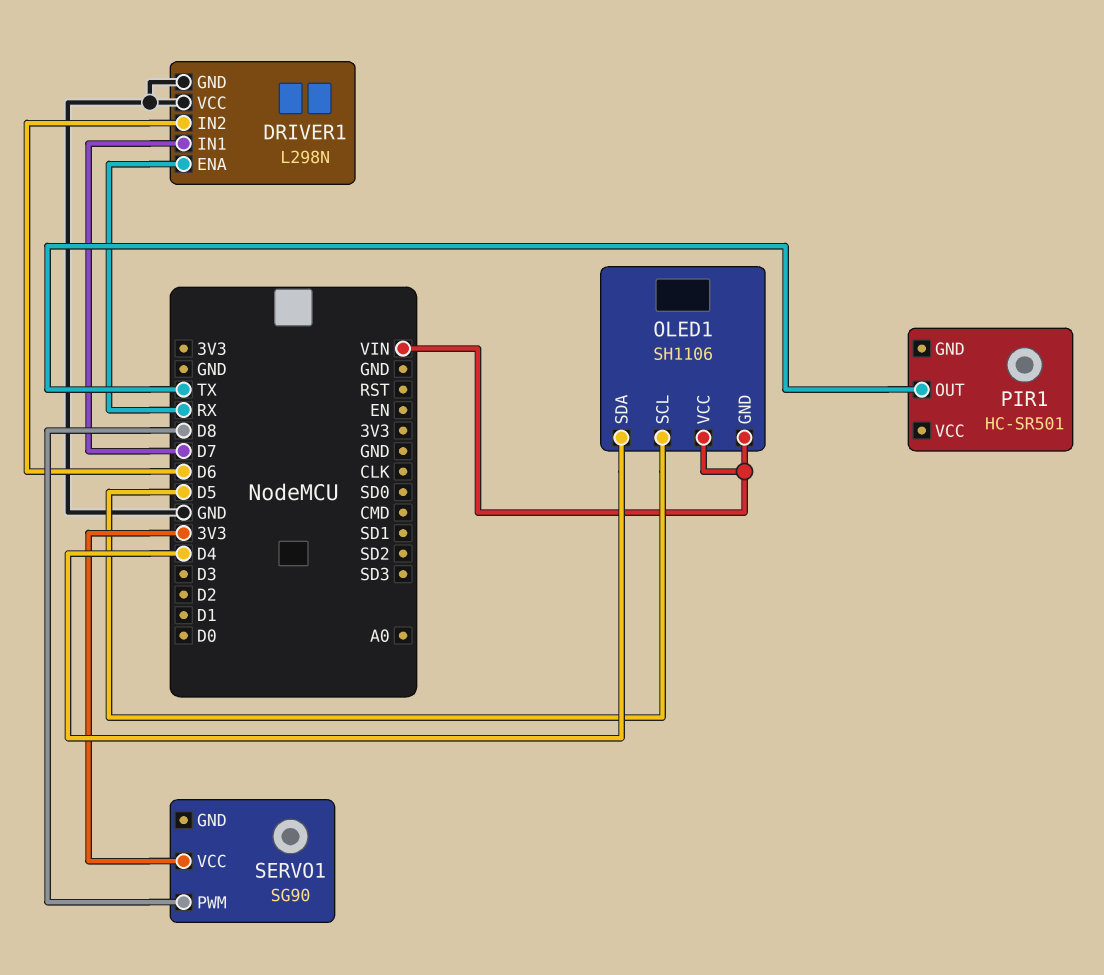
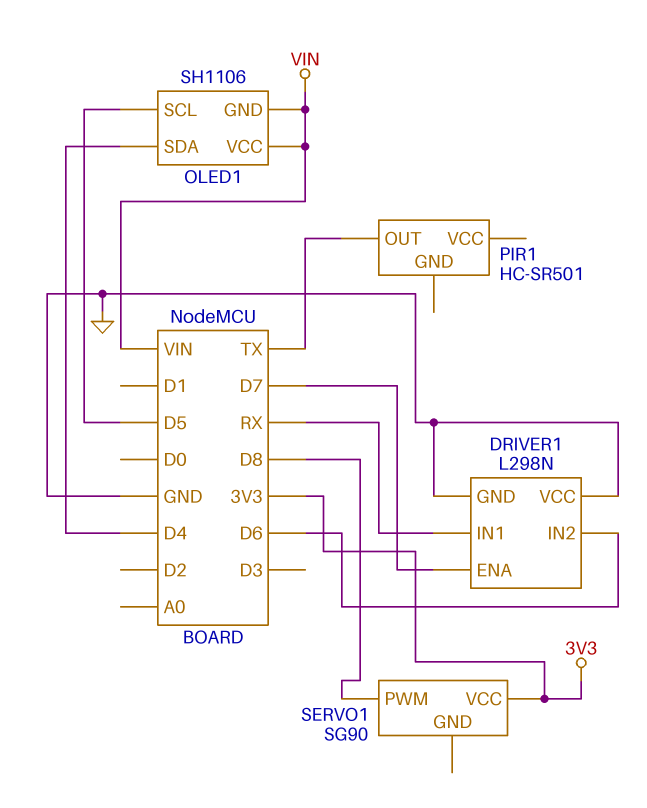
DRIVER1 pin ENA: RX -> D7
DRIVER1 pin IN1: D7 -> RX

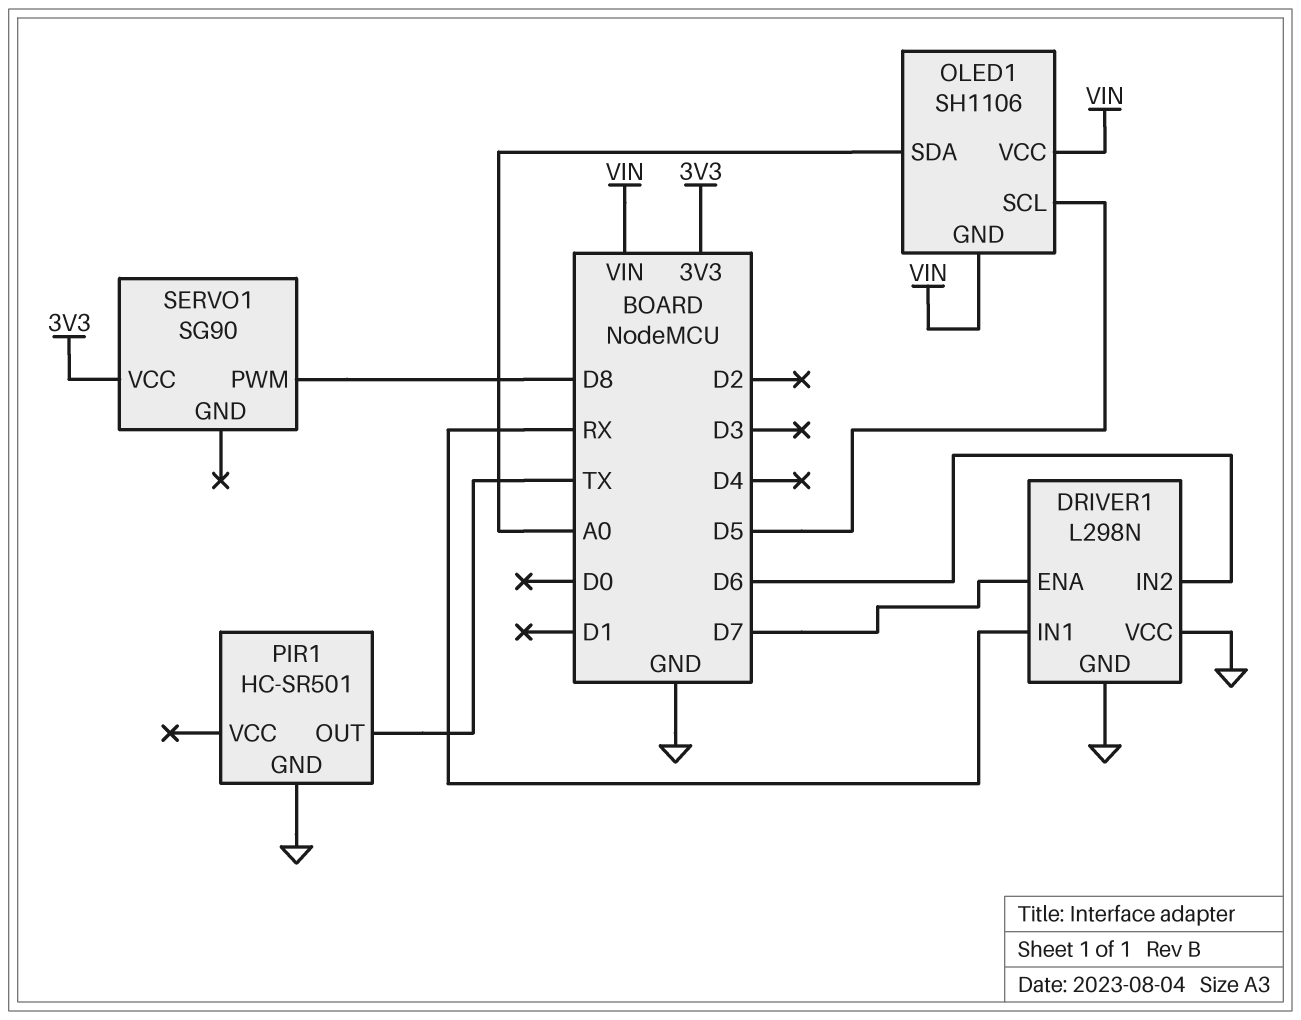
OLED1 pin SDA: D4 -> A0
PIR1 pin GND: none -> GND

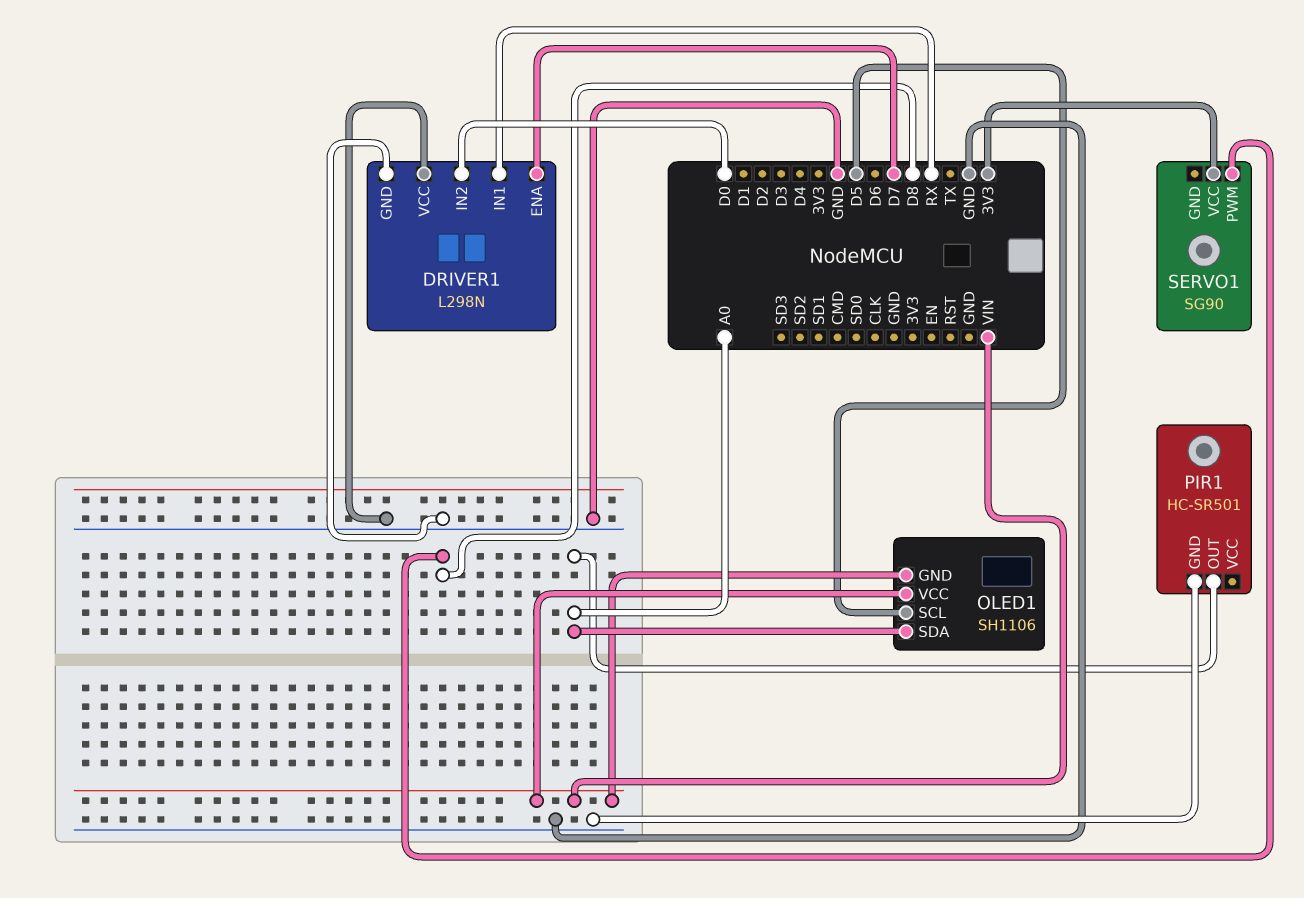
DRIVER1 pin IN2: D6 -> D0
PIR1 pin OUT: TX -> A0

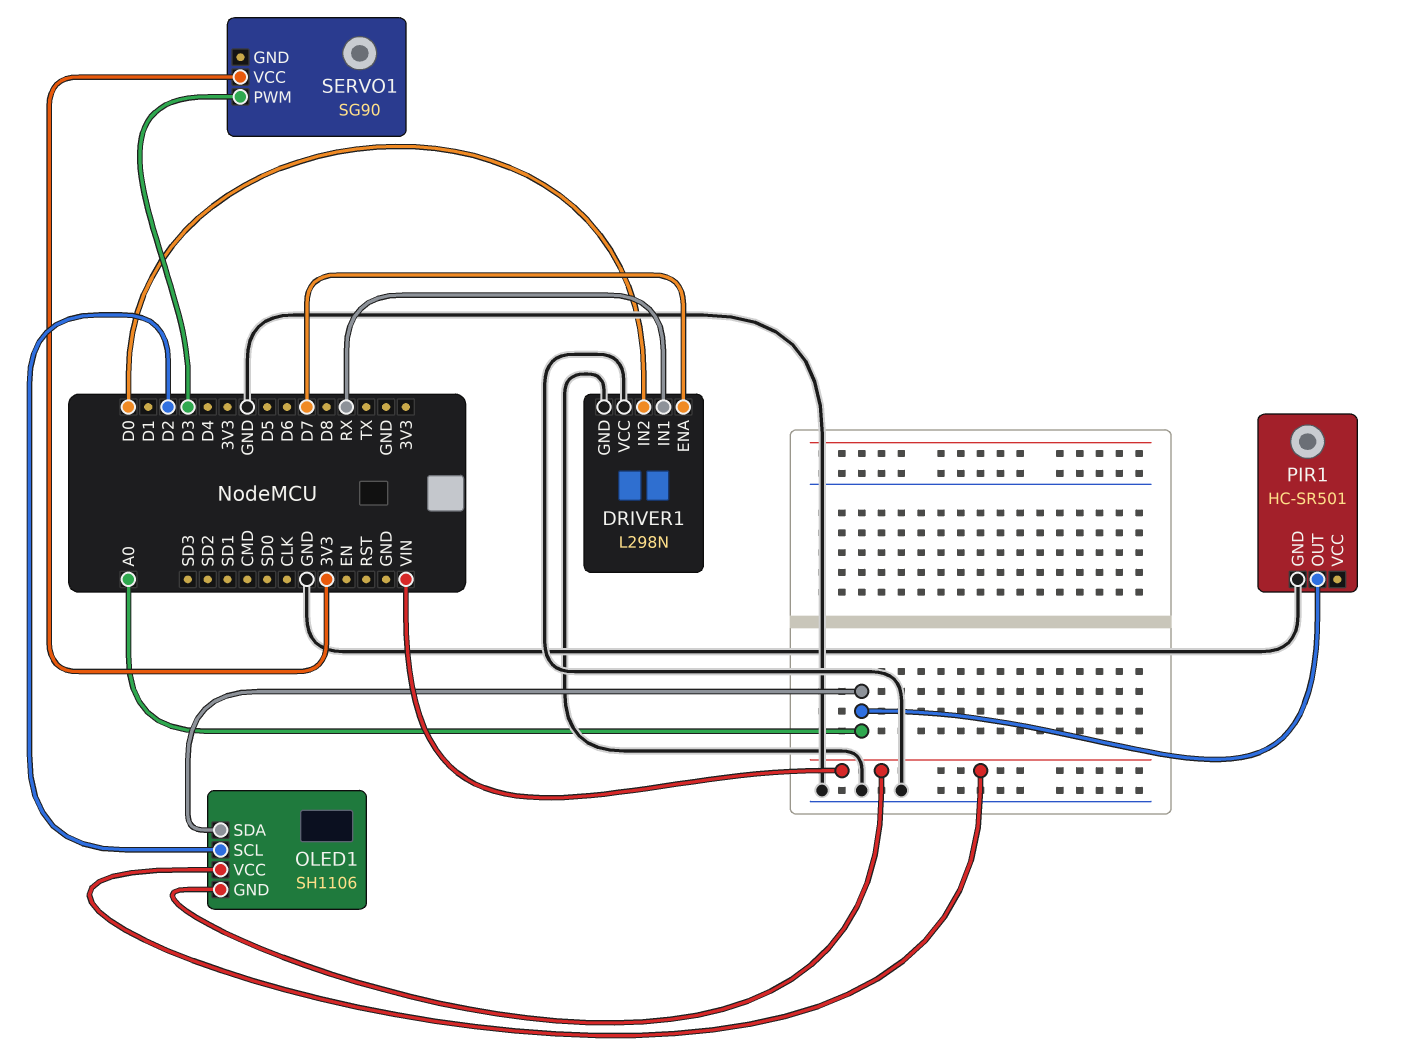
OLED1 pin SCL: D5 -> D2
SERVO1 pin PWM: D8 -> D3

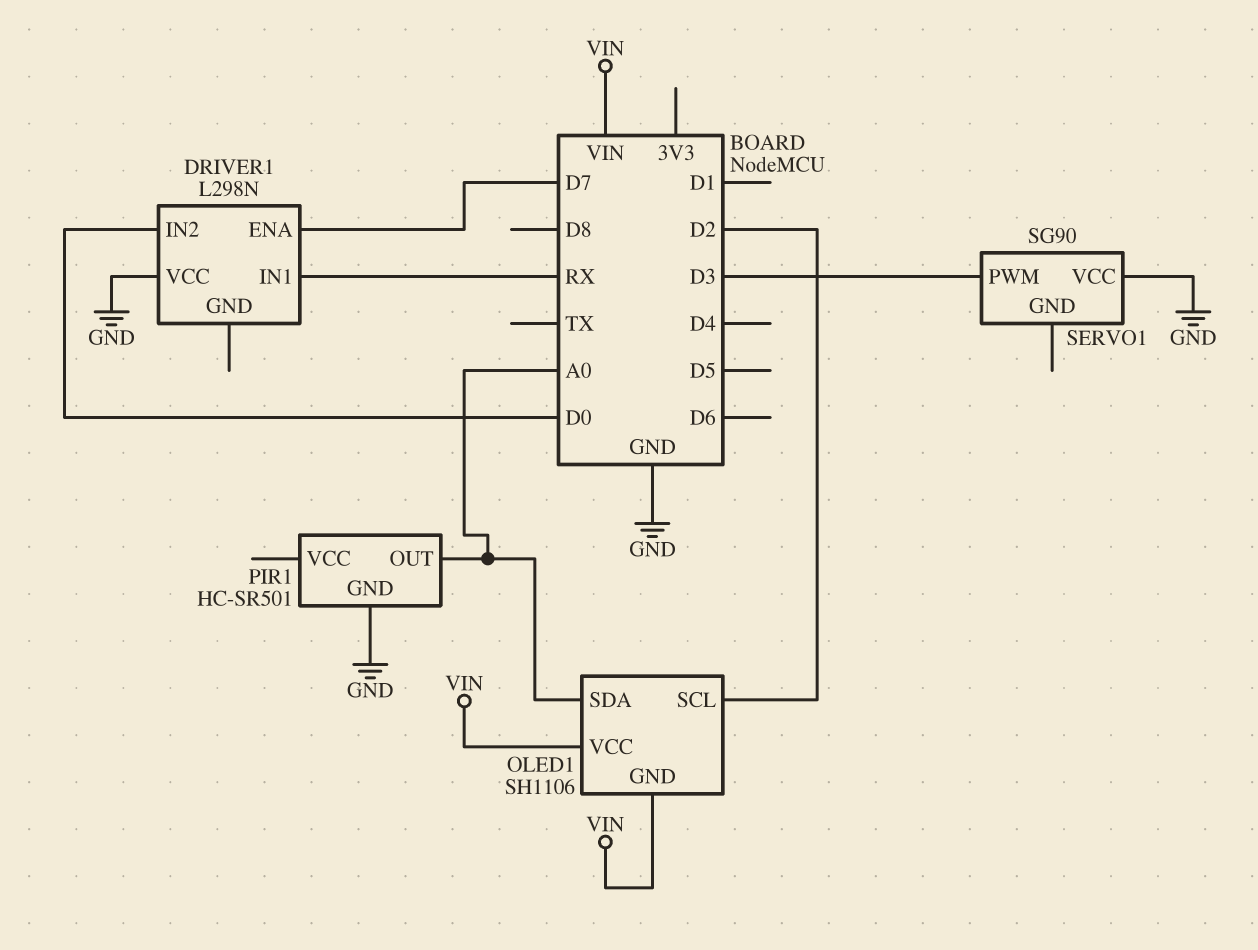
DRIVER1 pin GND: GND -> none
SERVO1 pin VCC: 3V3 -> GND

